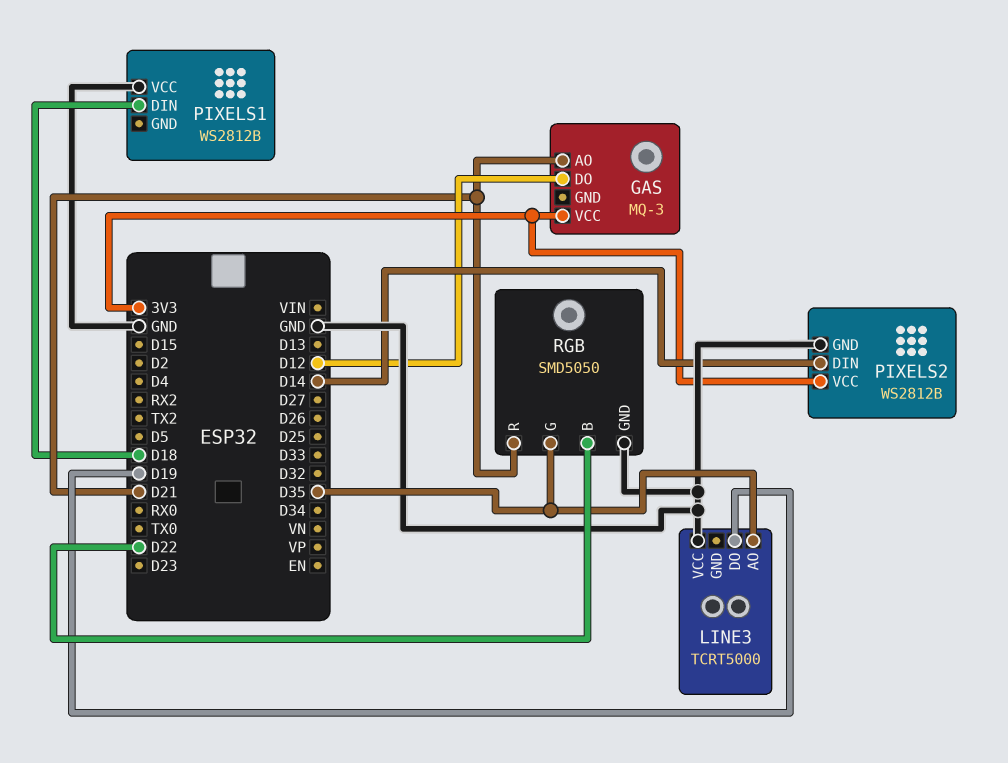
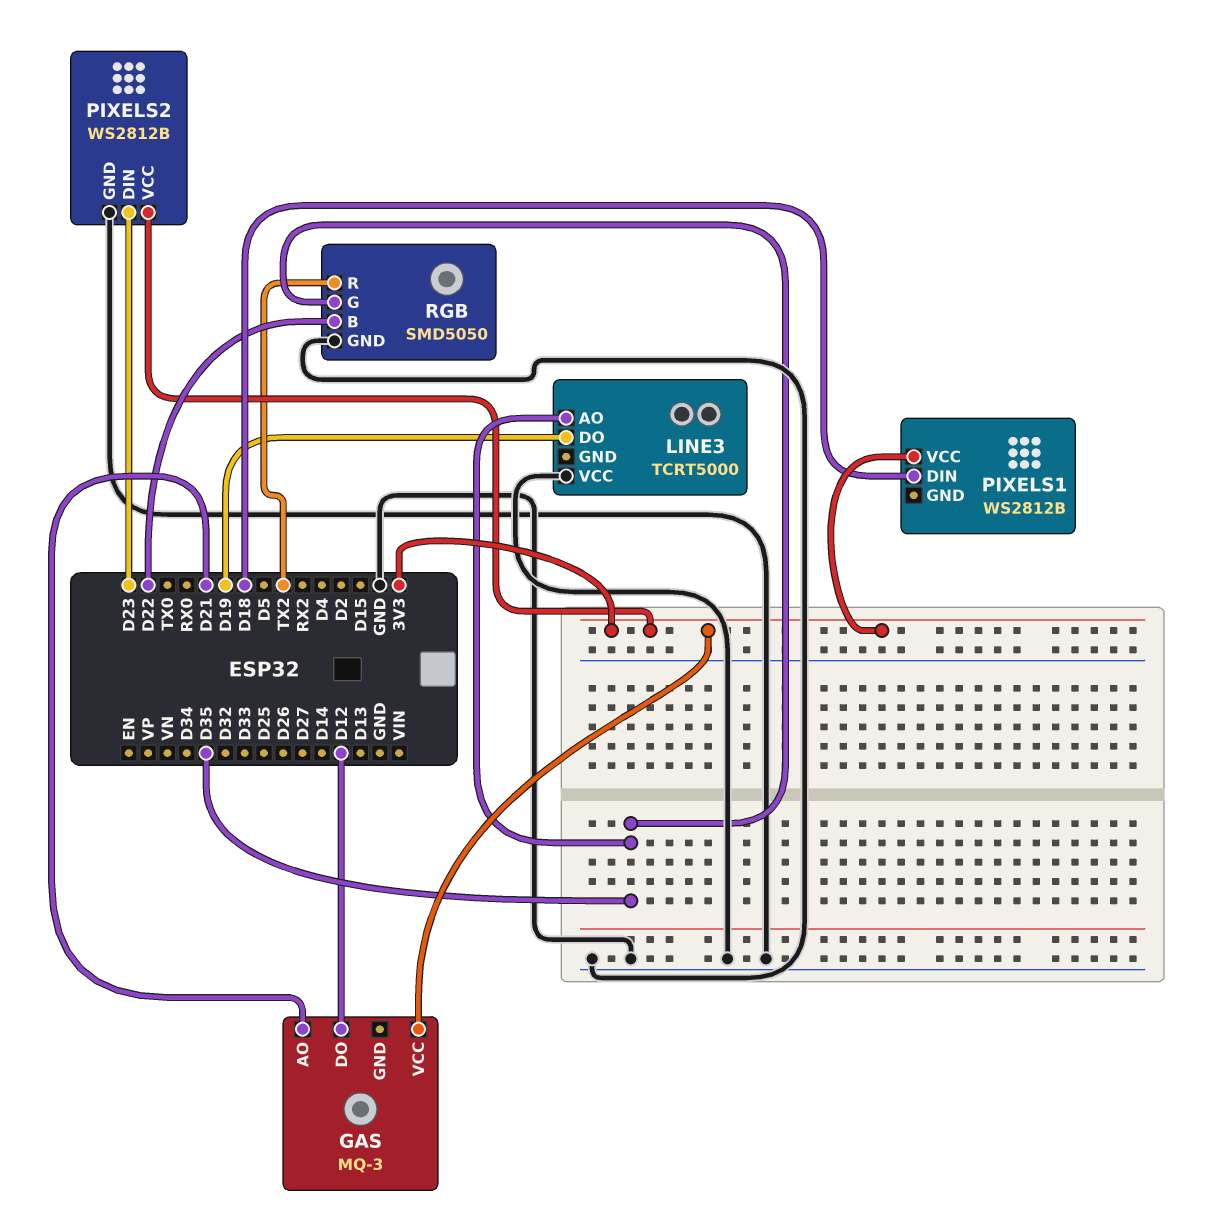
PIXELS1 pin VCC: GND -> 3V3
PIXELS2 pin DIN: D14 -> D23
RGB pin R: D21 -> TX2

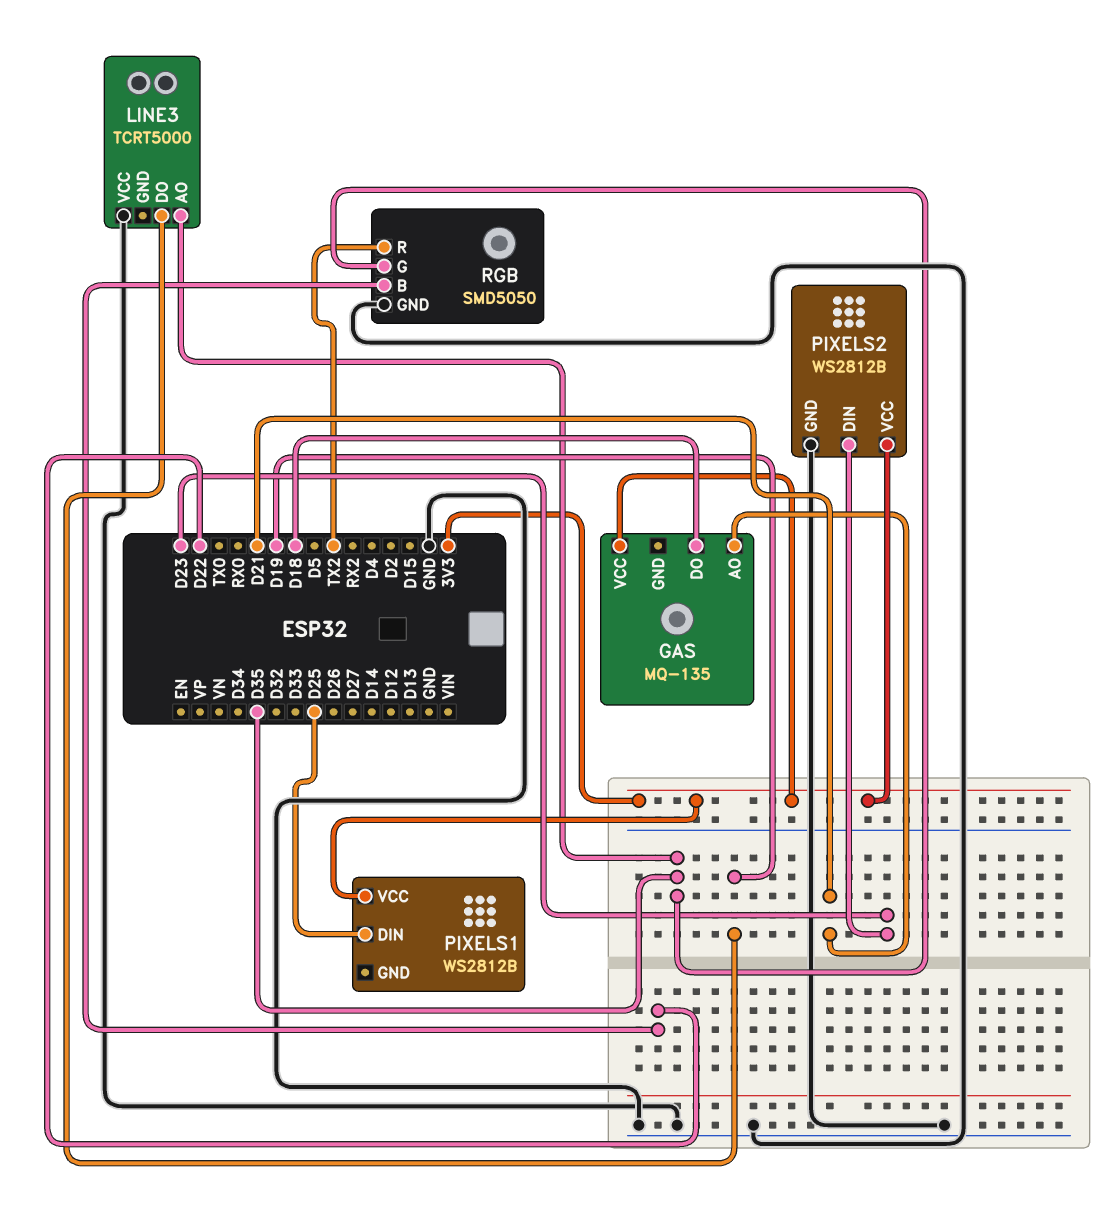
GAS: MQ-3 -> MQ-135
GAS pin DO: D12 -> D18
PIXELS1 pin DIN: D18 -> D25

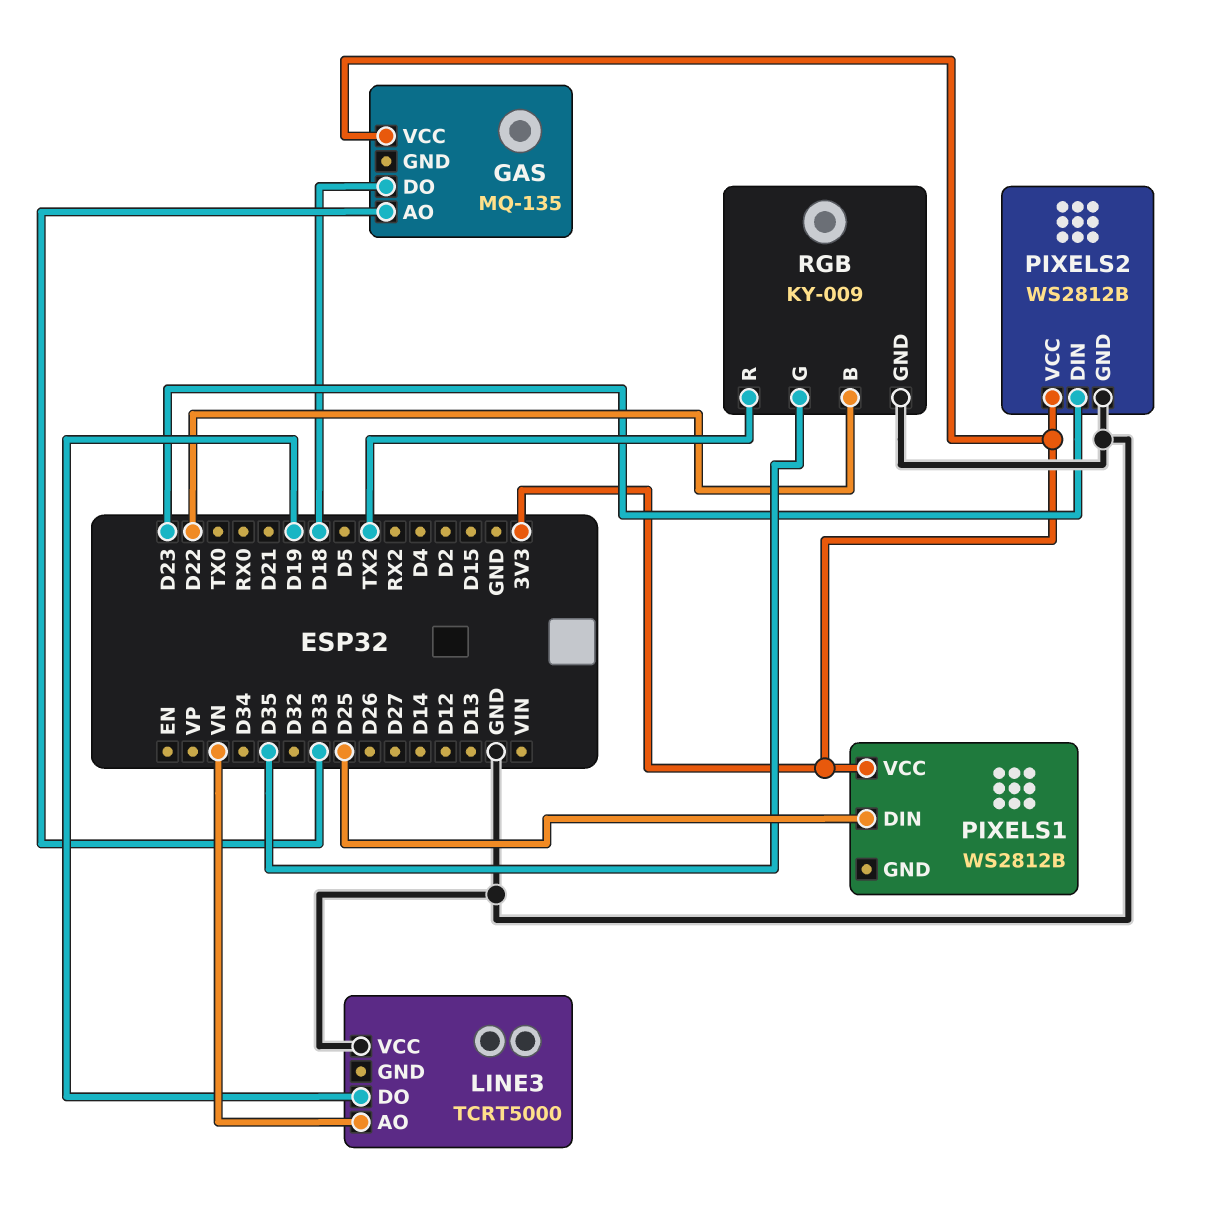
GAS pin AO: D21 -> D33
LINE3 pin AO: D35 -> VN
RGB: SMD5050 -> KY-009

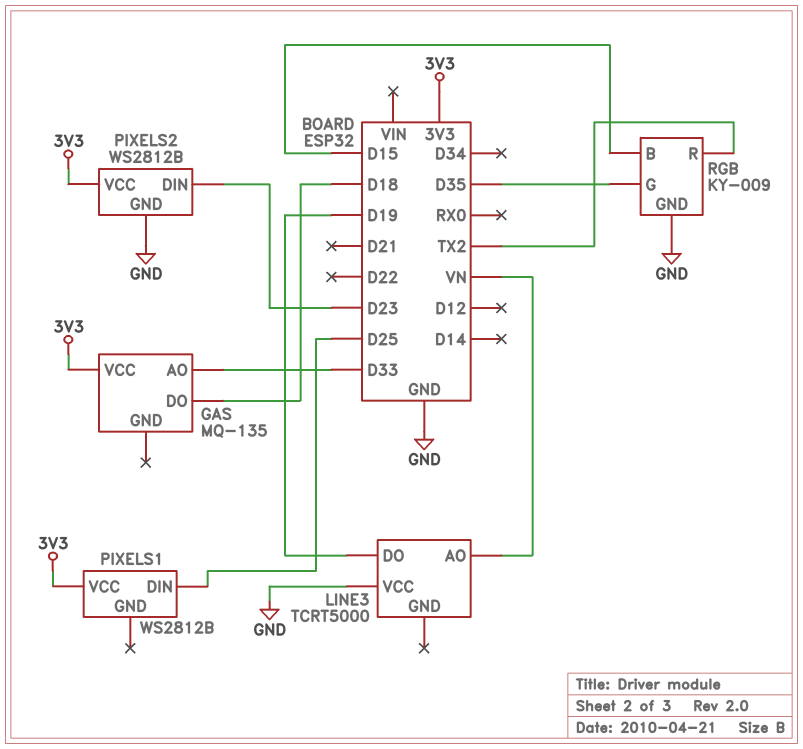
RGB pin B: D22 -> D15

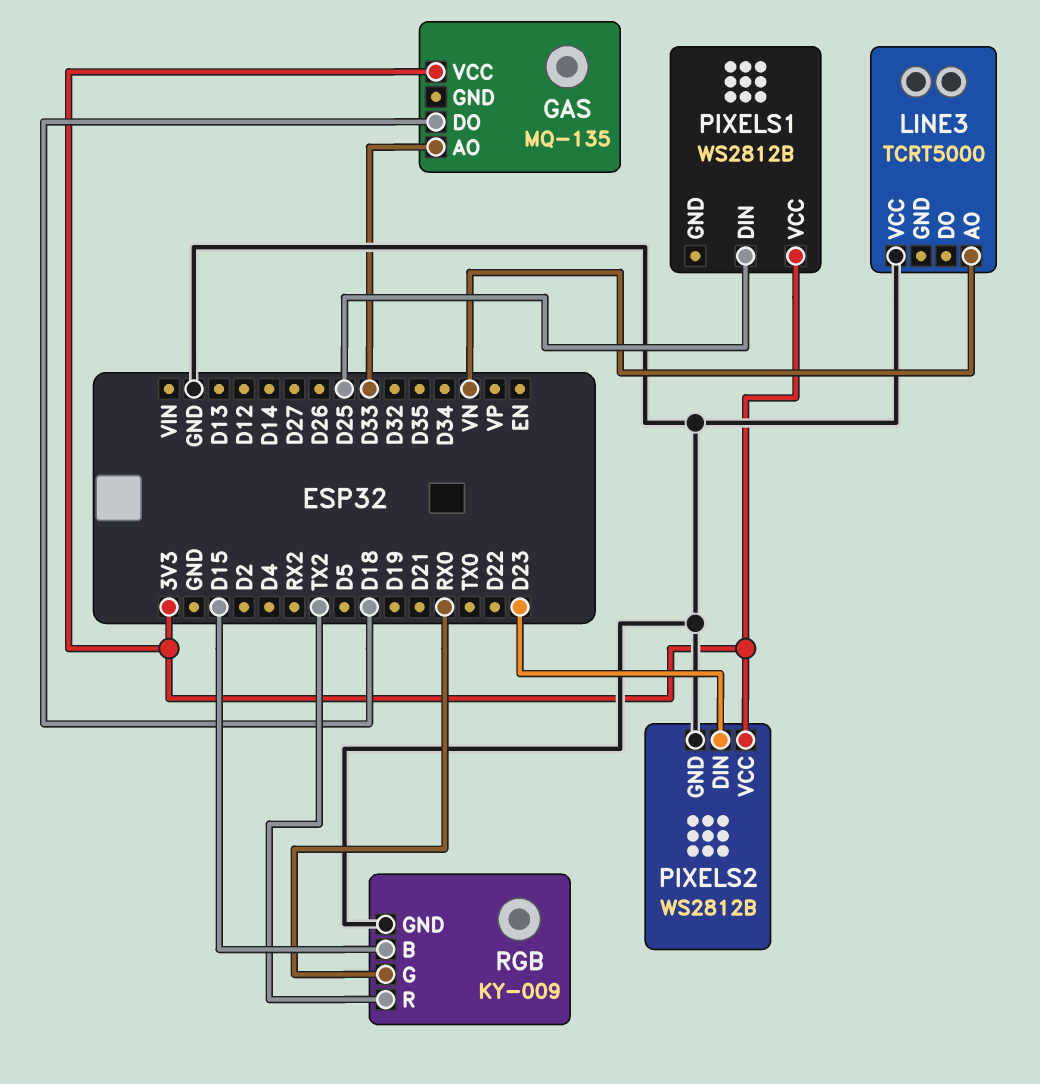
LINE3 pin DO: D19 -> none
RGB pin G: D35 -> RX0

